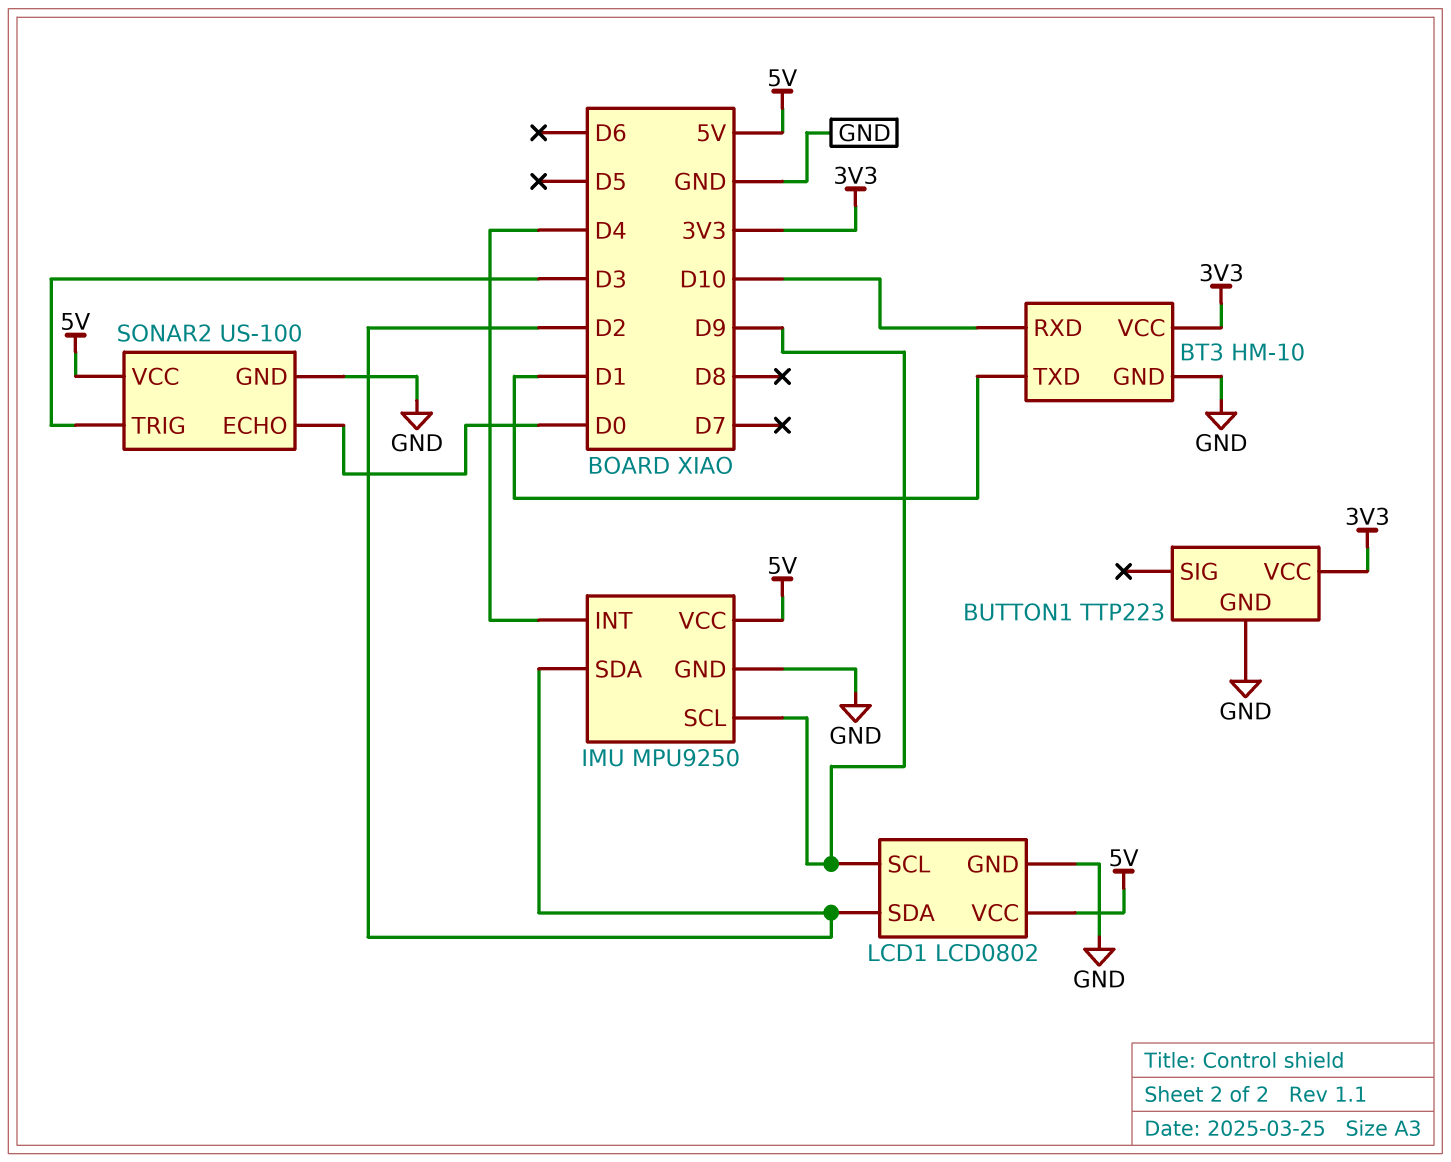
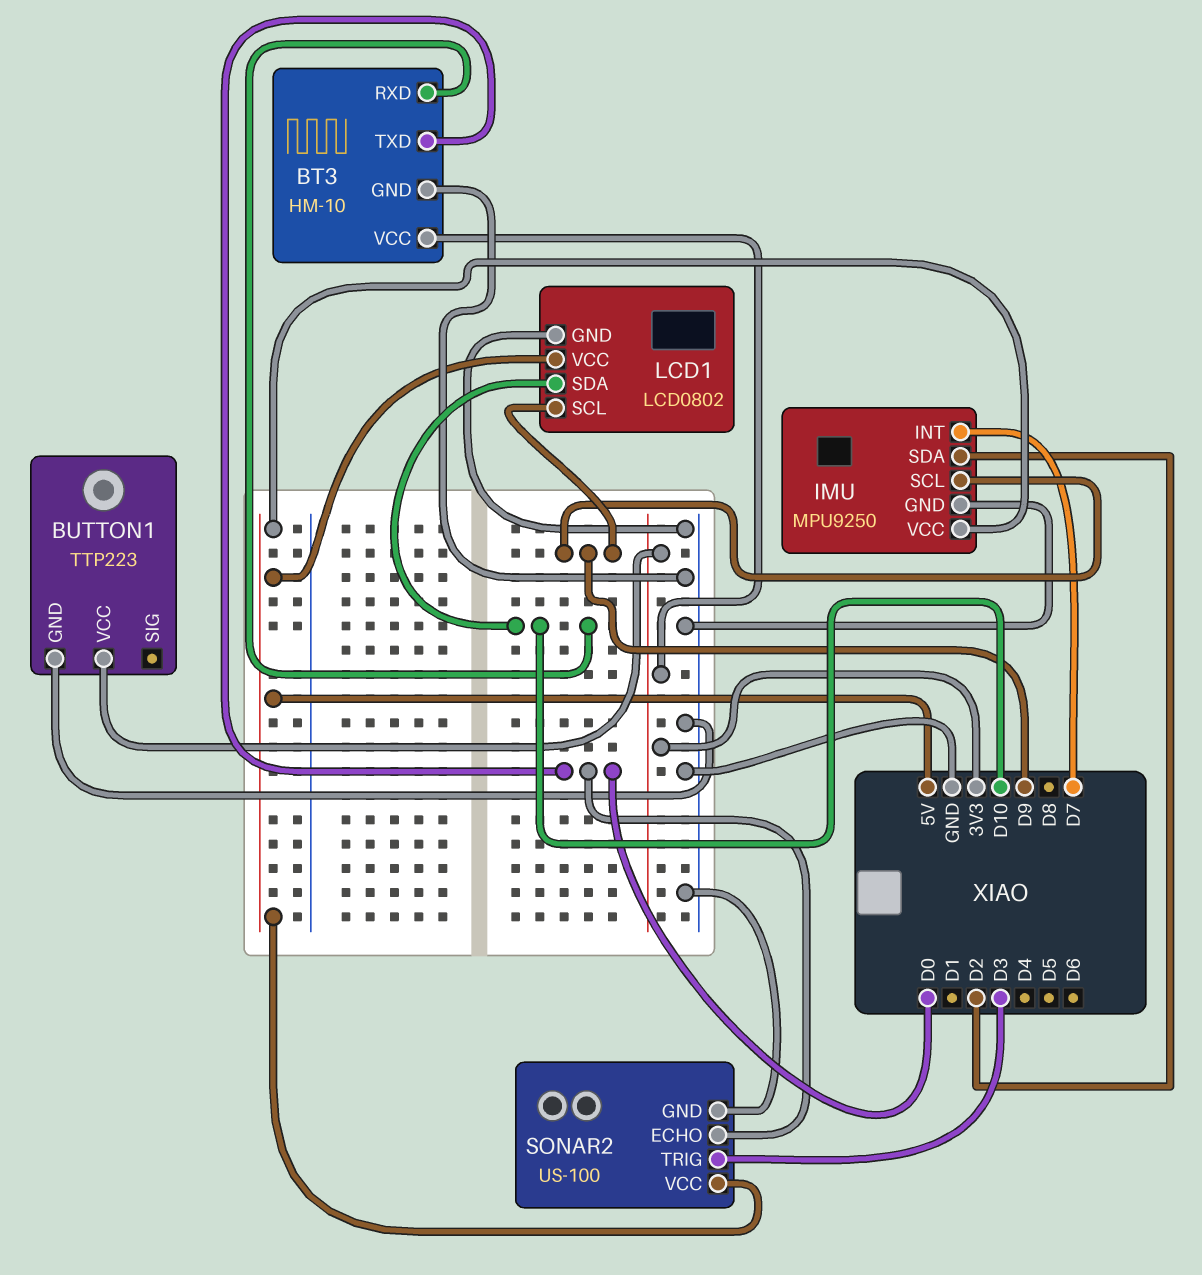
BT3 pin TXD: D1 -> D0
IMU pin INT: D4 -> D7
LCD1 pin SDA: D2 -> D10

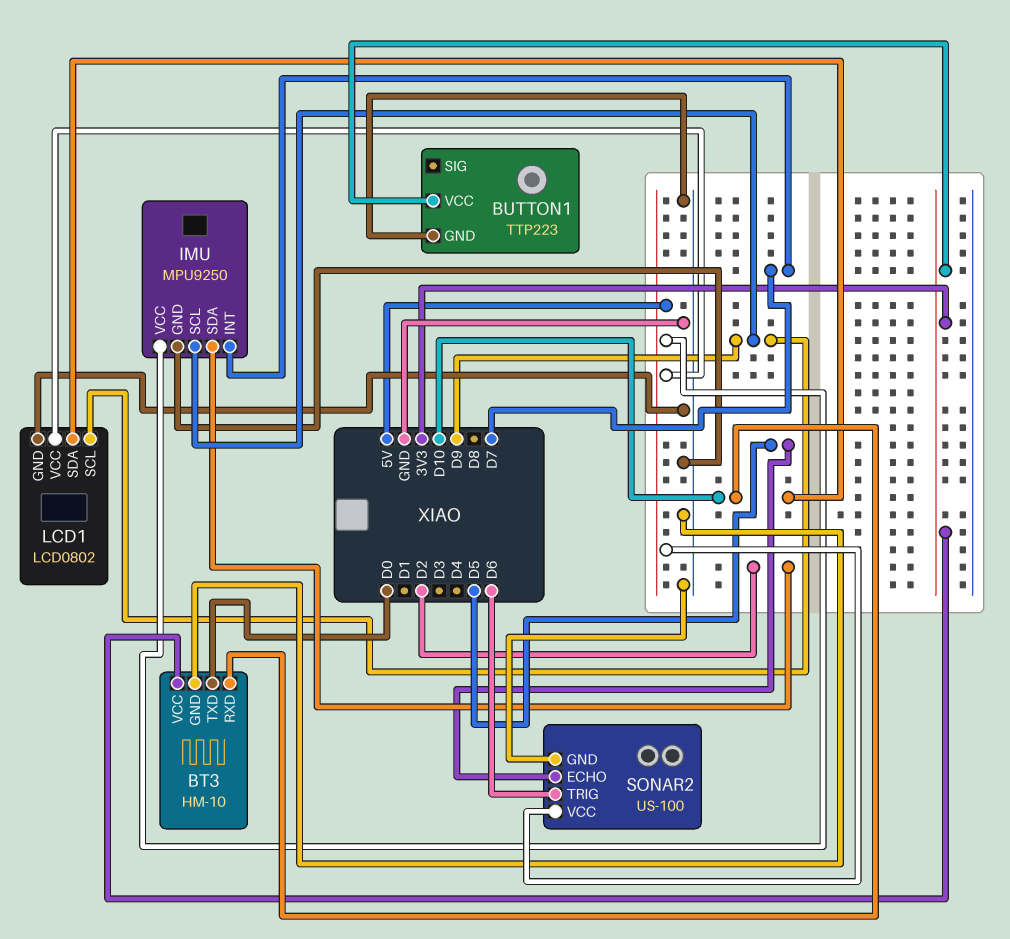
SONAR2 pin ECHO: D0 -> D5
SONAR2 pin TRIG: D3 -> D6

